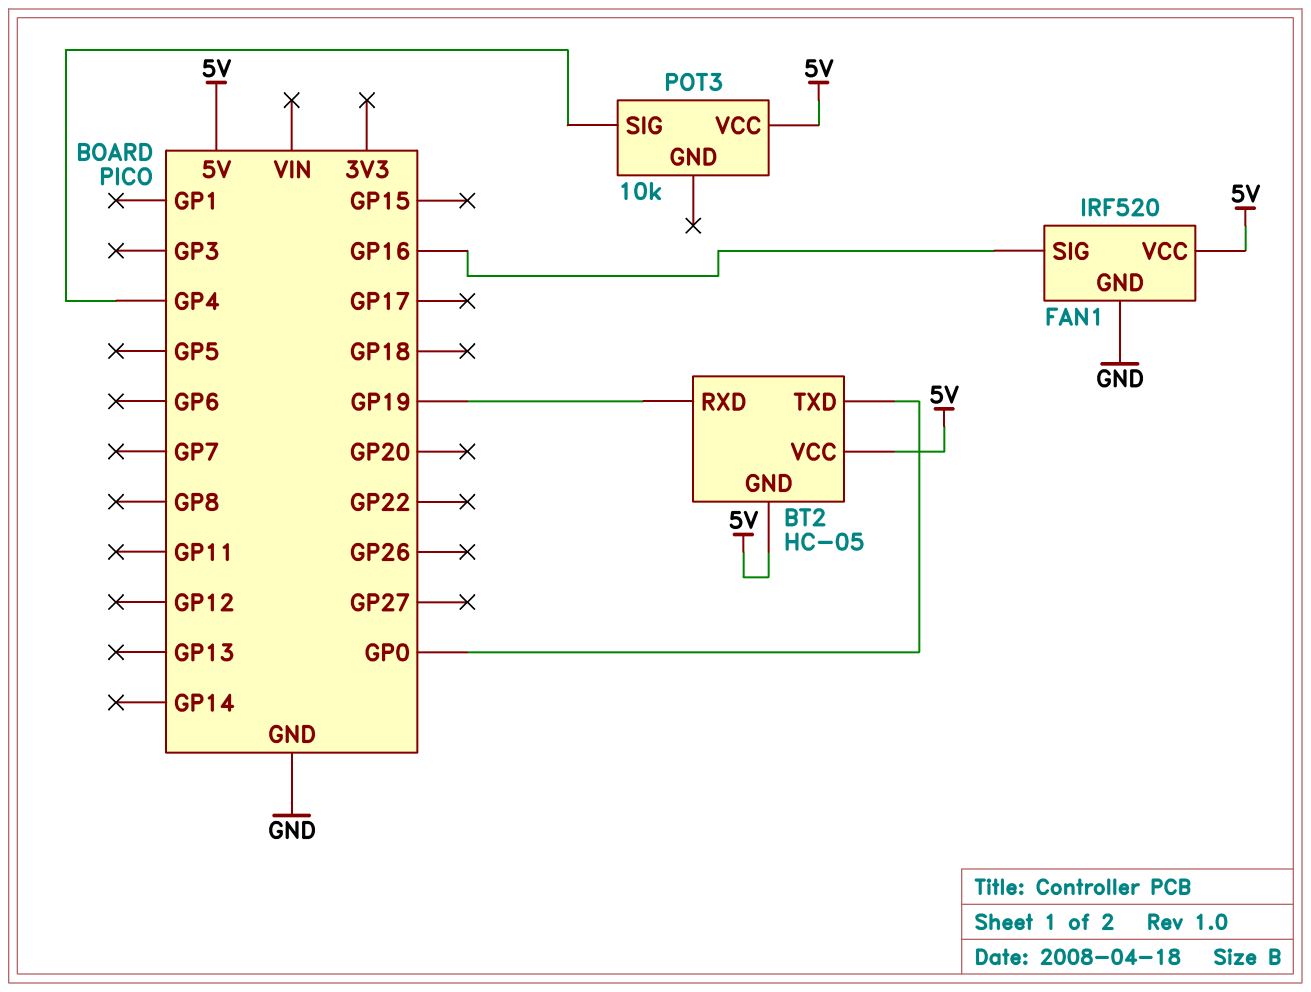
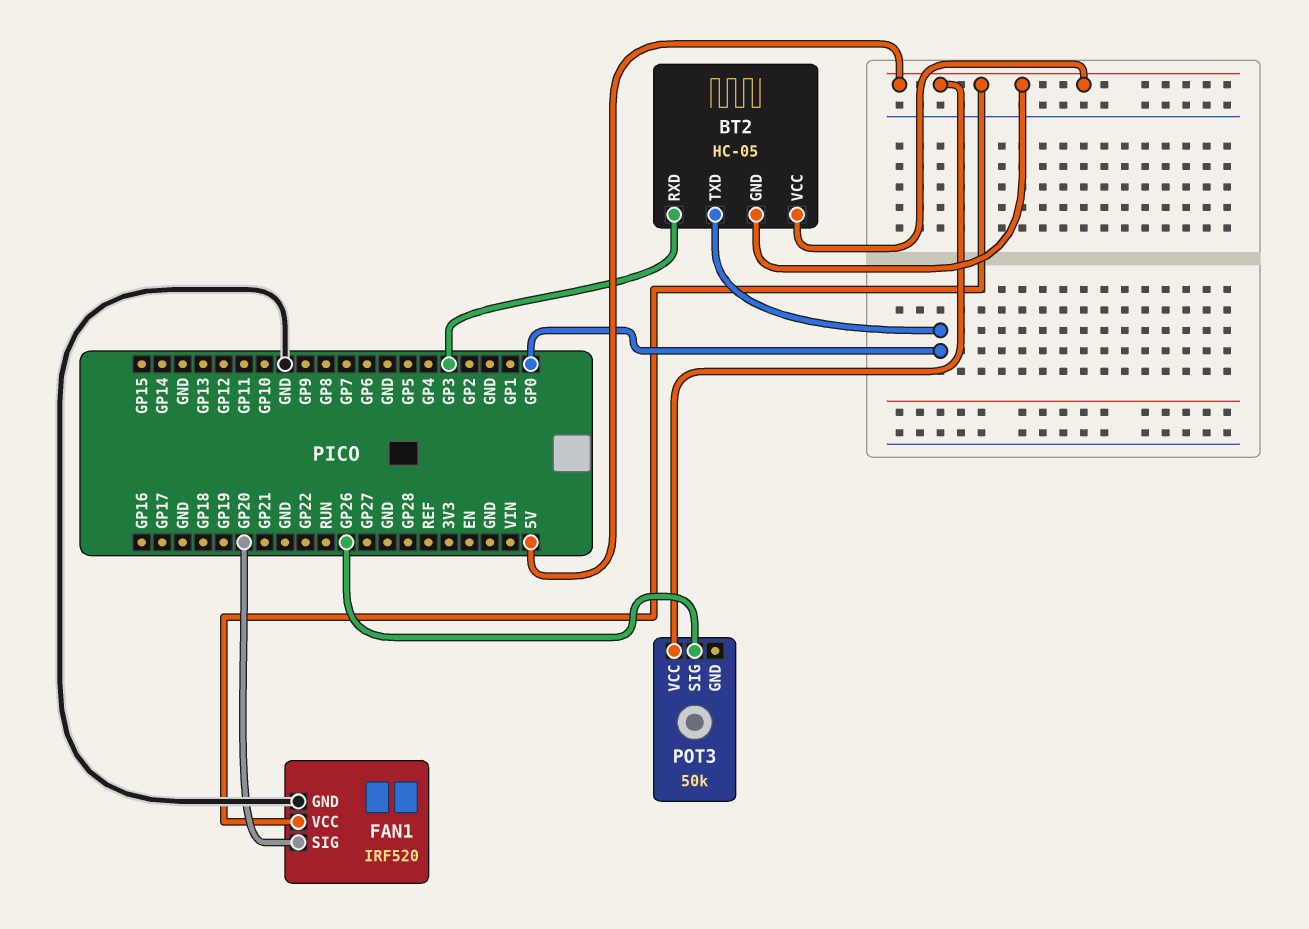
BT2 pin RXD: GP19 -> GP3
FAN1 pin SIG: GP16 -> GP20
POT3: 10k -> 50k
POT3 pin SIG: GP4 -> GP26

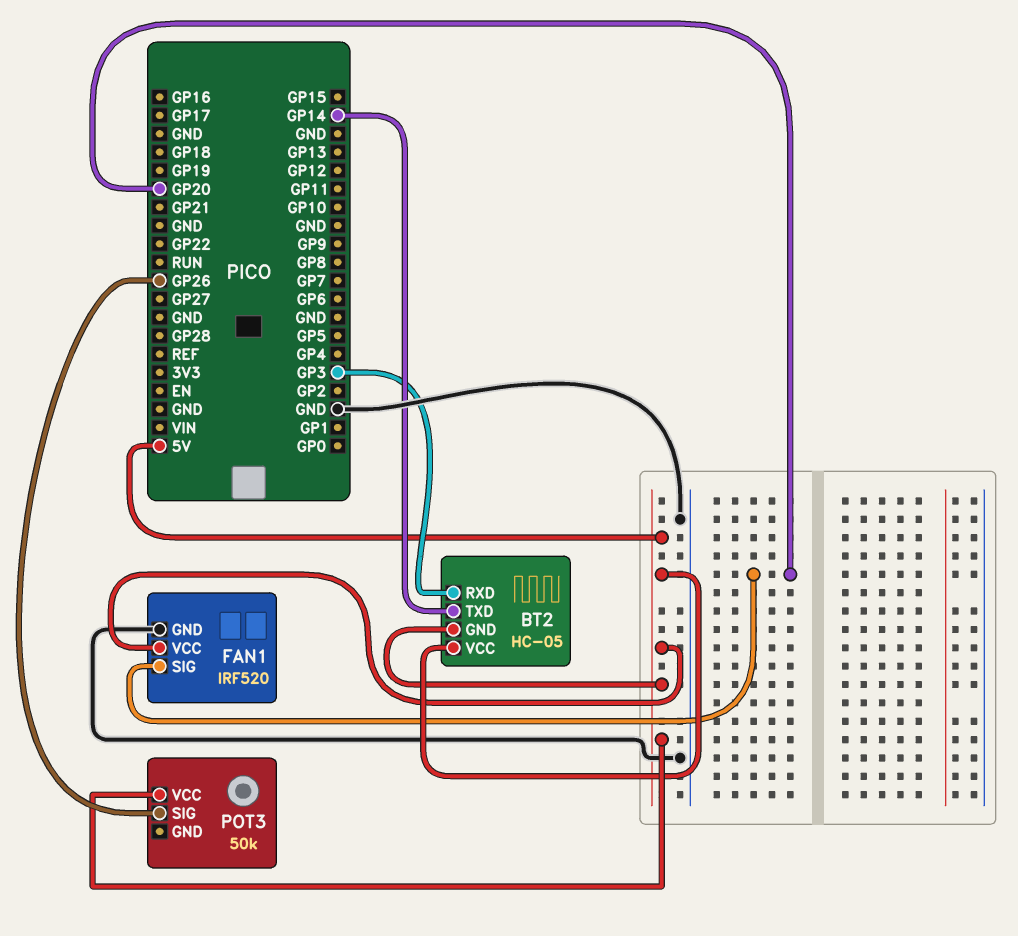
BT2 pin TXD: GP0 -> GP14

